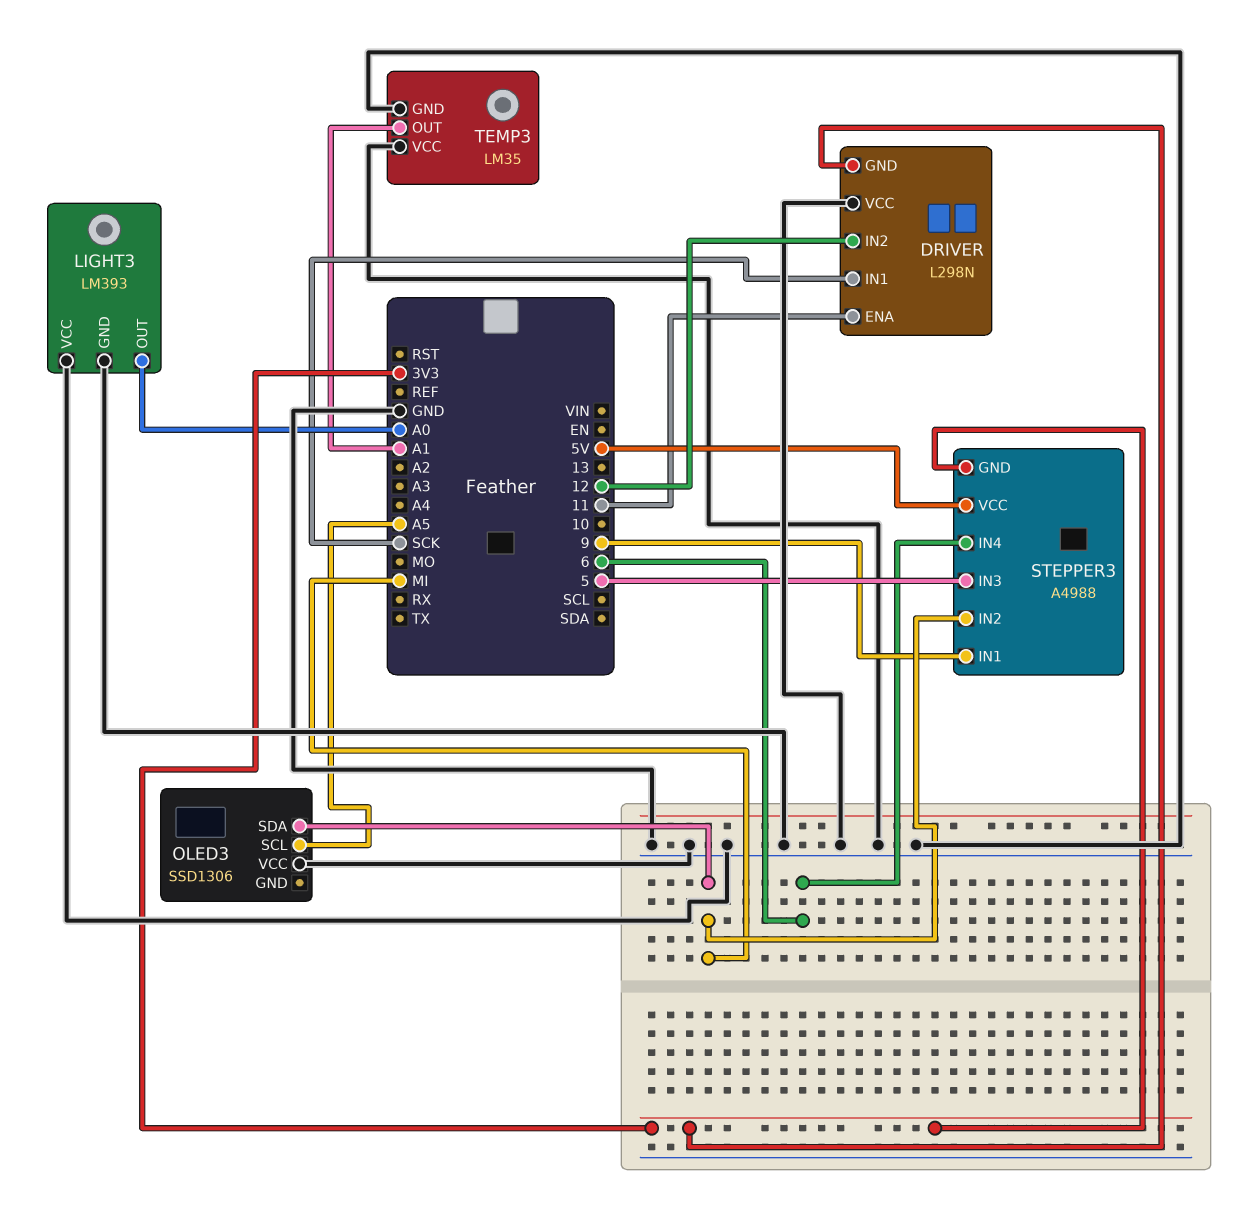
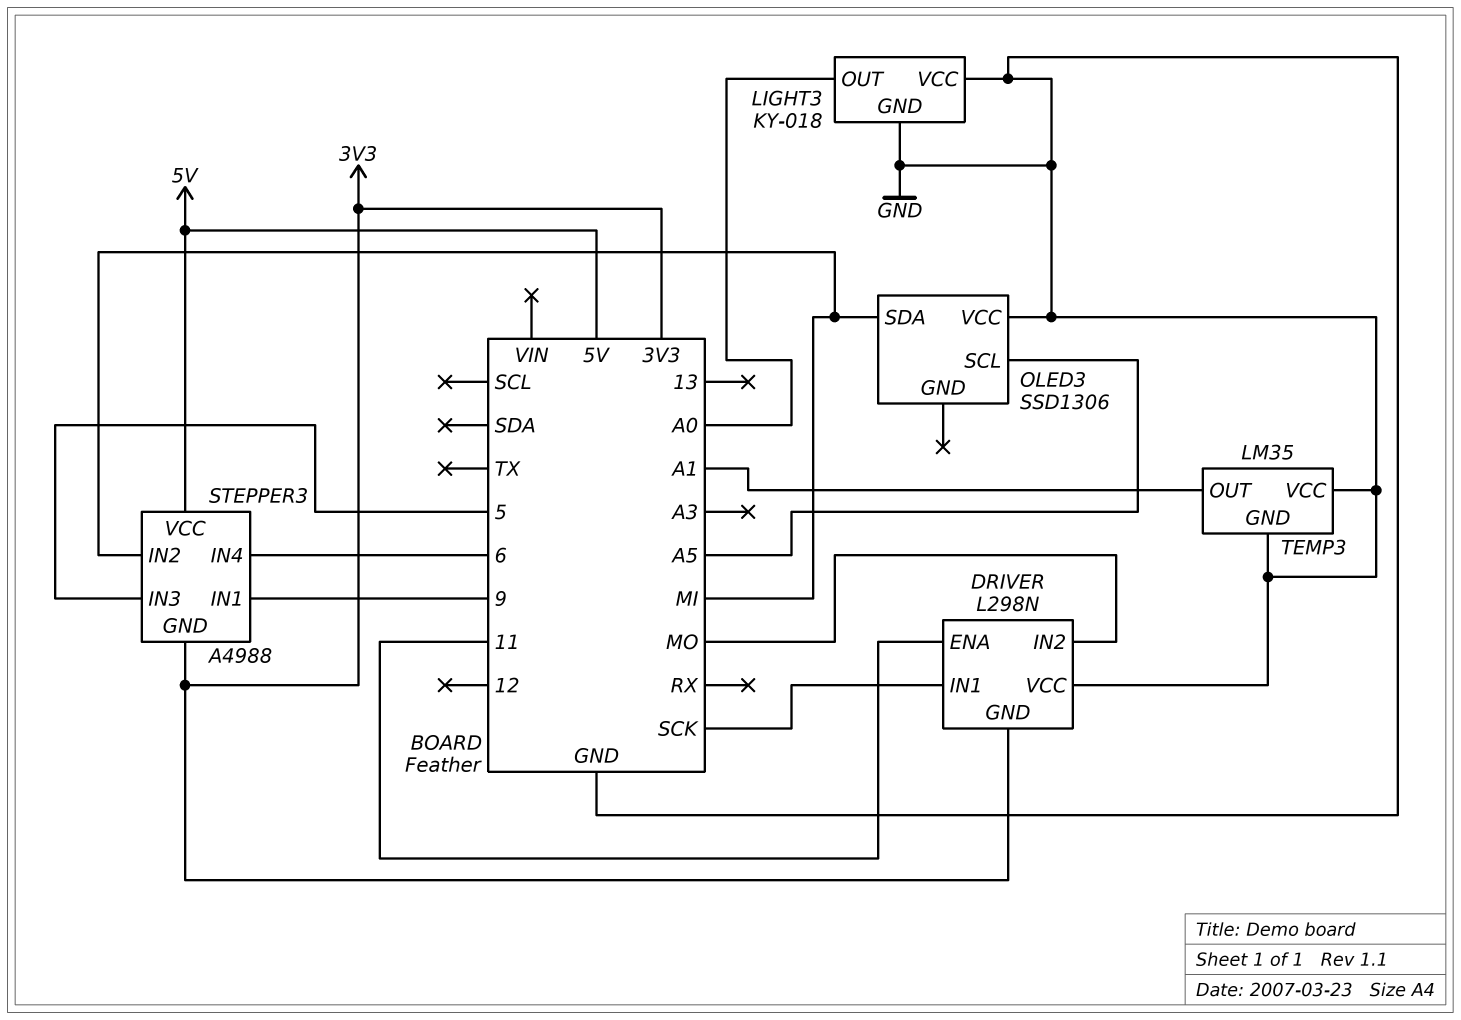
DRIVER pin IN2: 12 -> MO
LIGHT3: LM393 -> KY-018

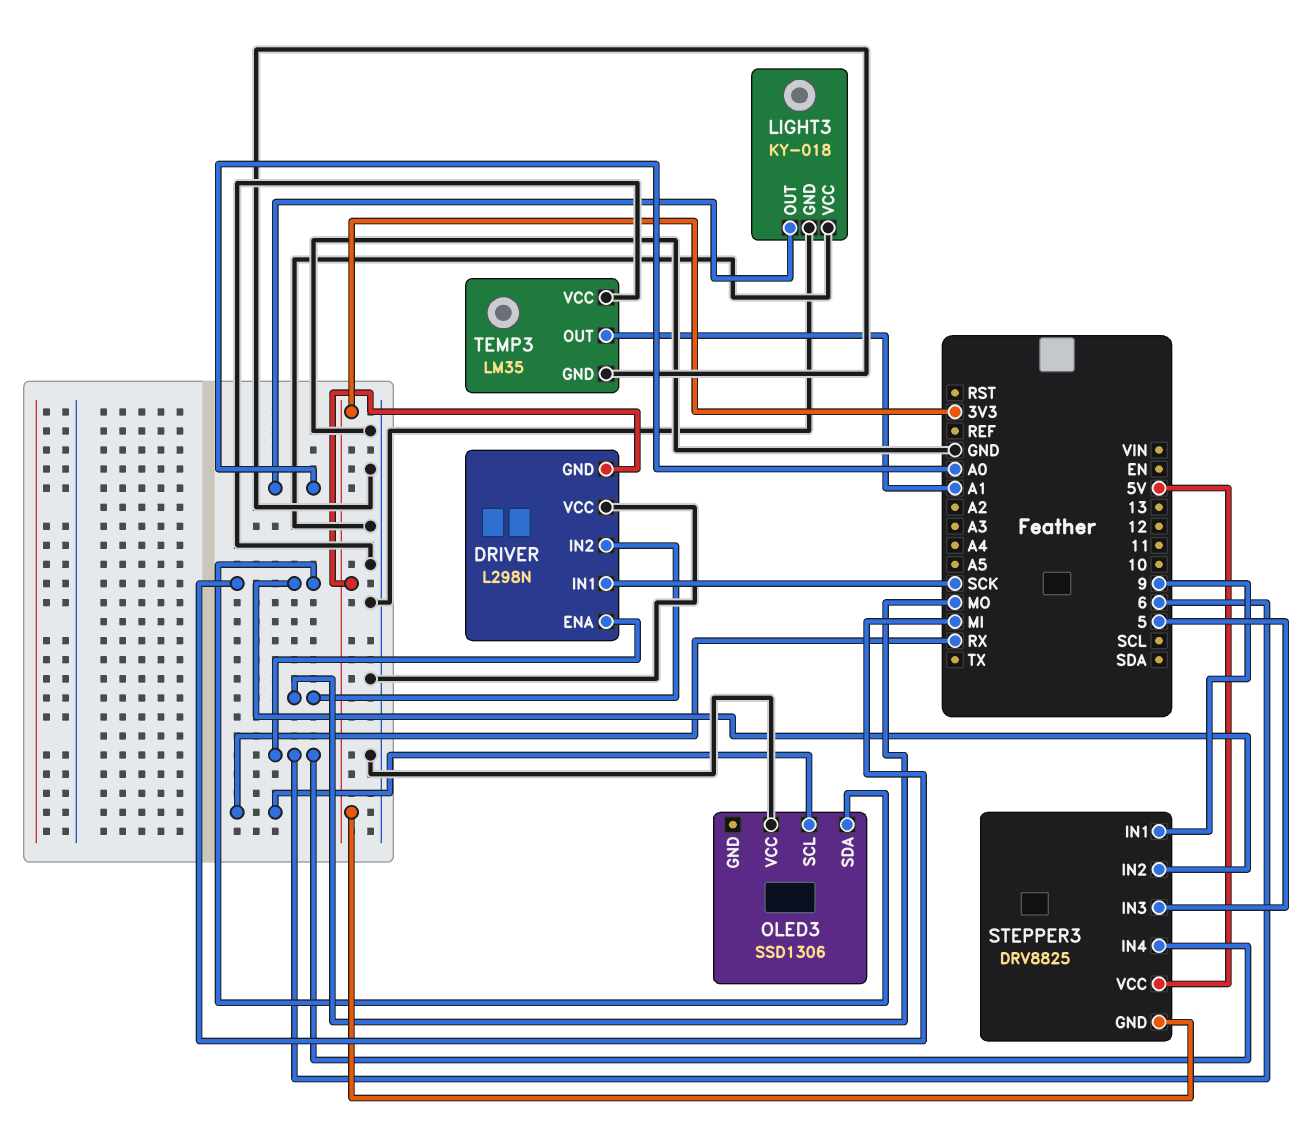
DRIVER pin ENA: 11 -> 6
OLED3 pin SCL: A5 -> RX
STEPPER3: A4988 -> DRV8825

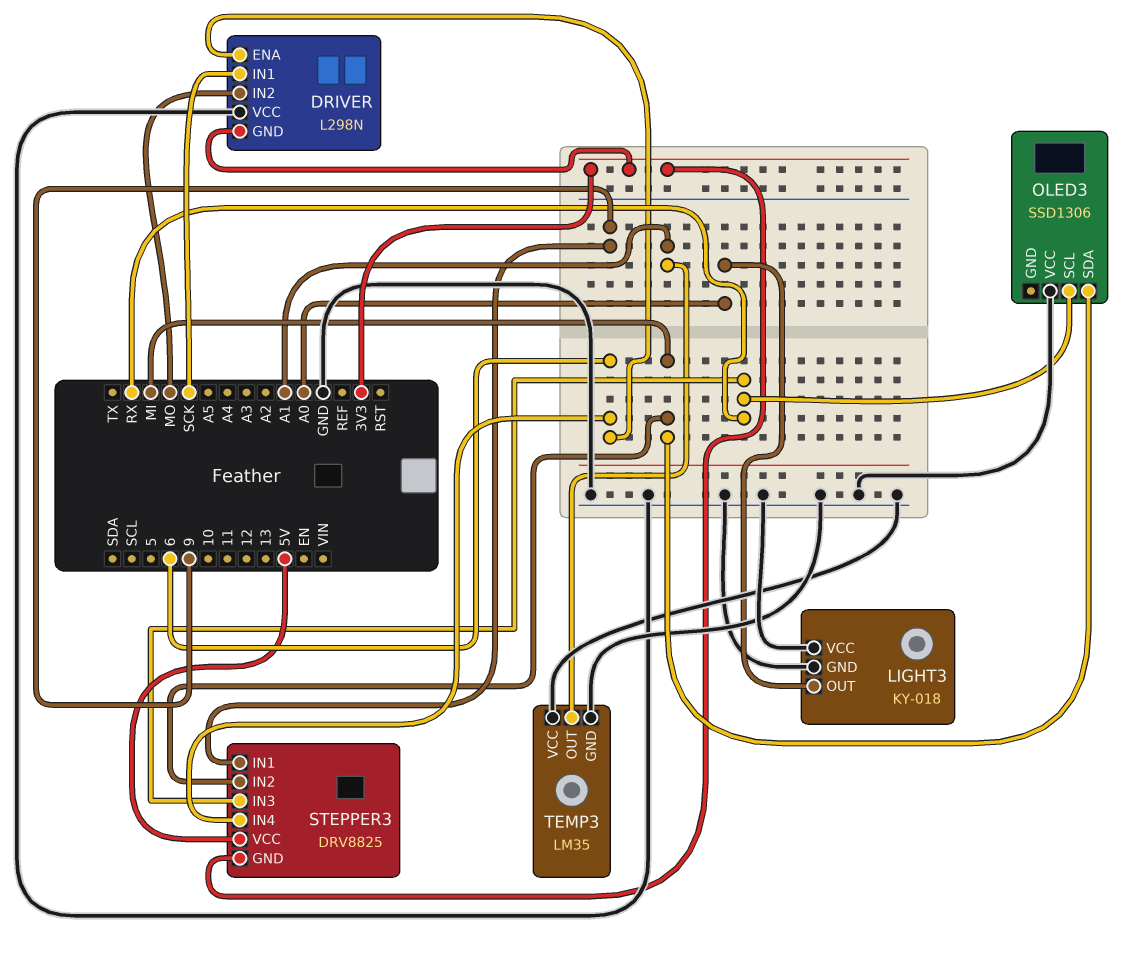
STEPPER3 pin IN3: 5 -> RX

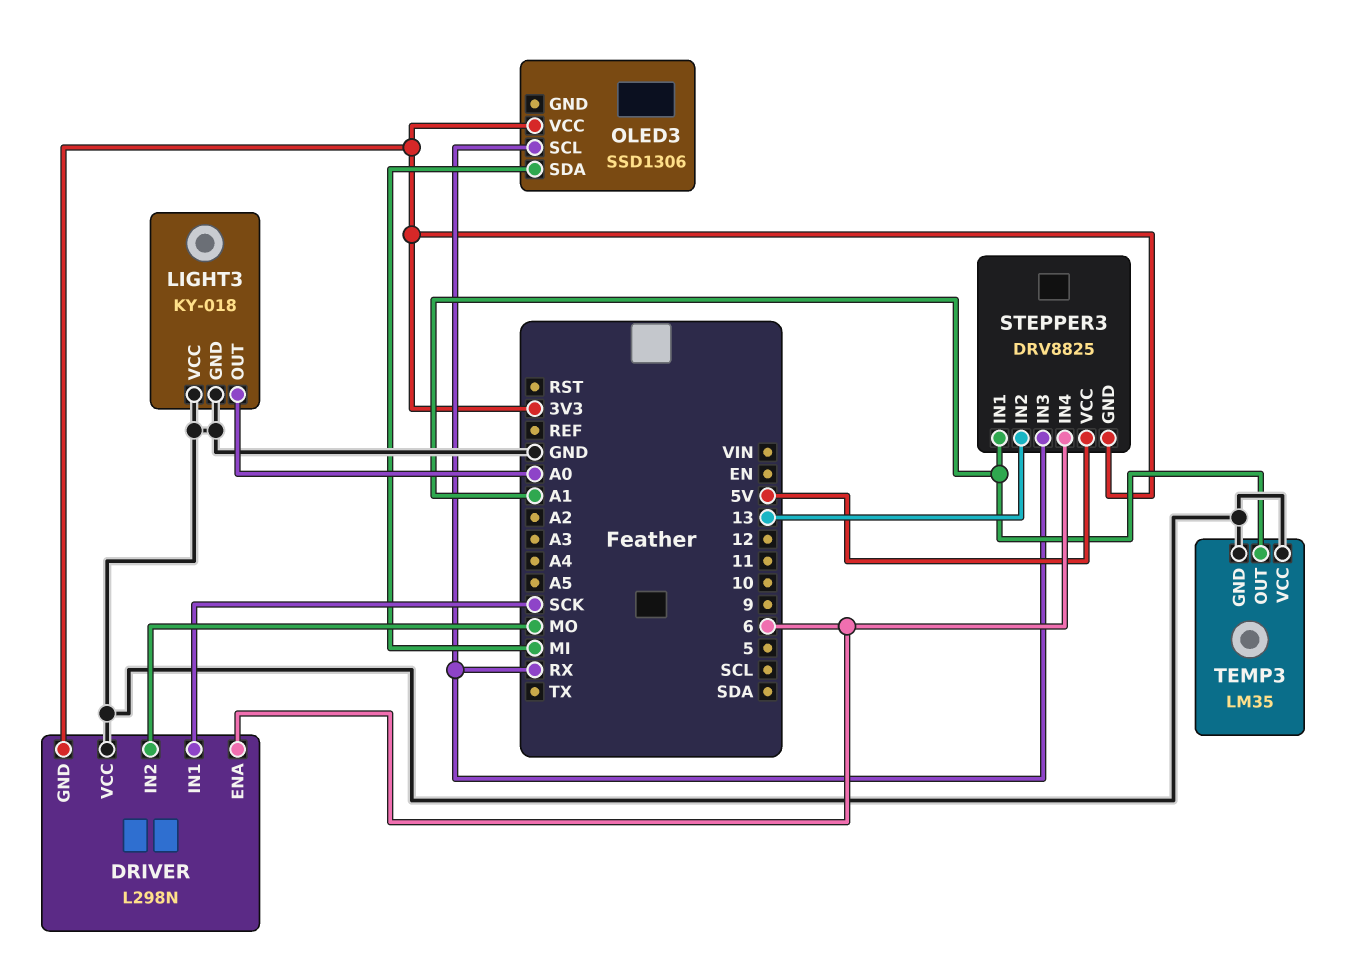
OLED3 pin VCC: GND -> 3V3
STEPPER3 pin IN1: 9 -> A1
STEPPER3 pin IN2: MI -> 13

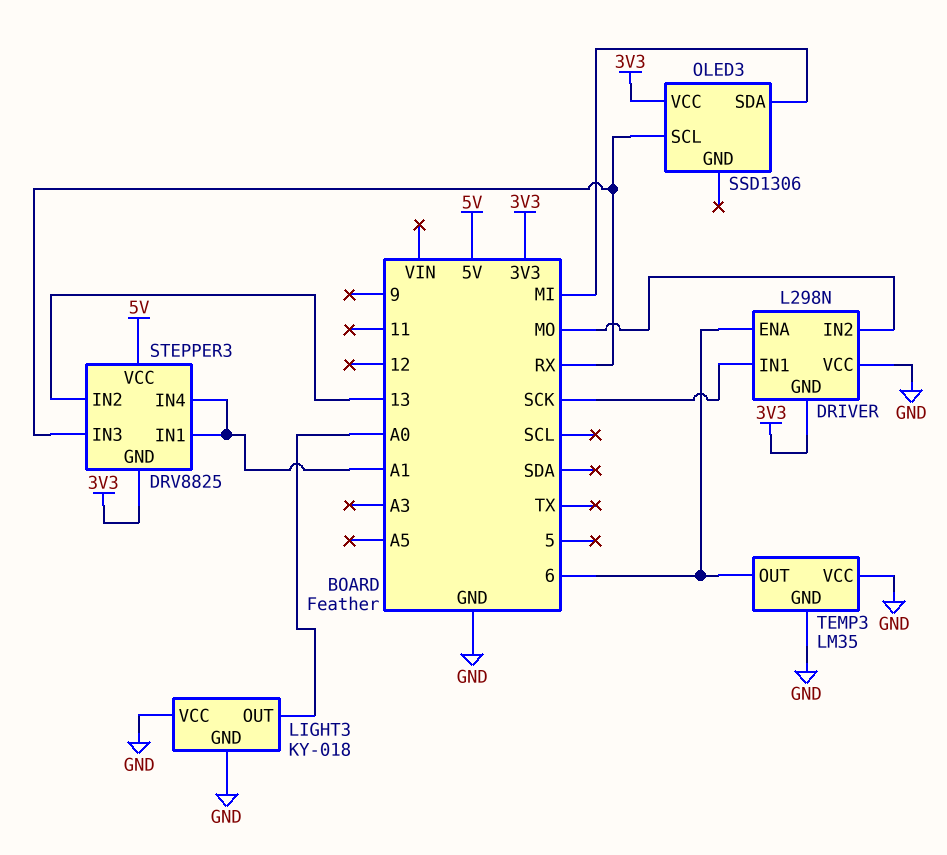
STEPPER3 pin IN4: 6 -> A1
TEMP3 pin OUT: A1 -> 6

